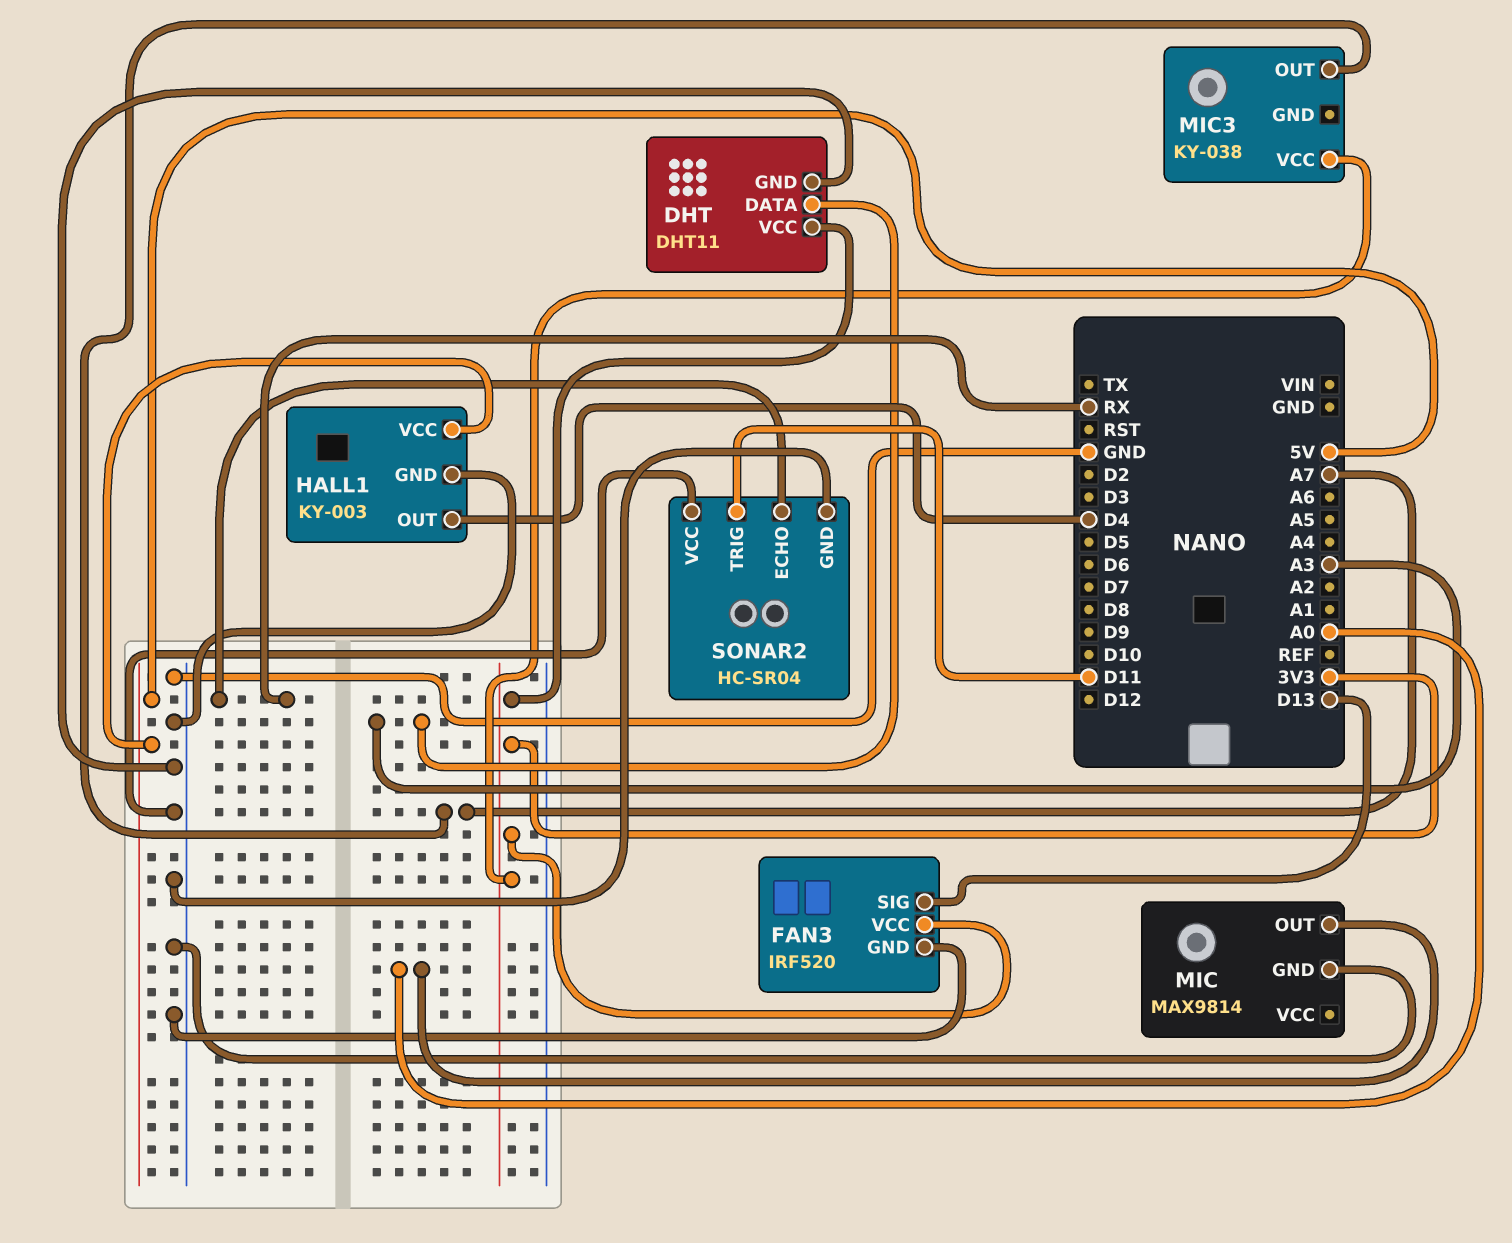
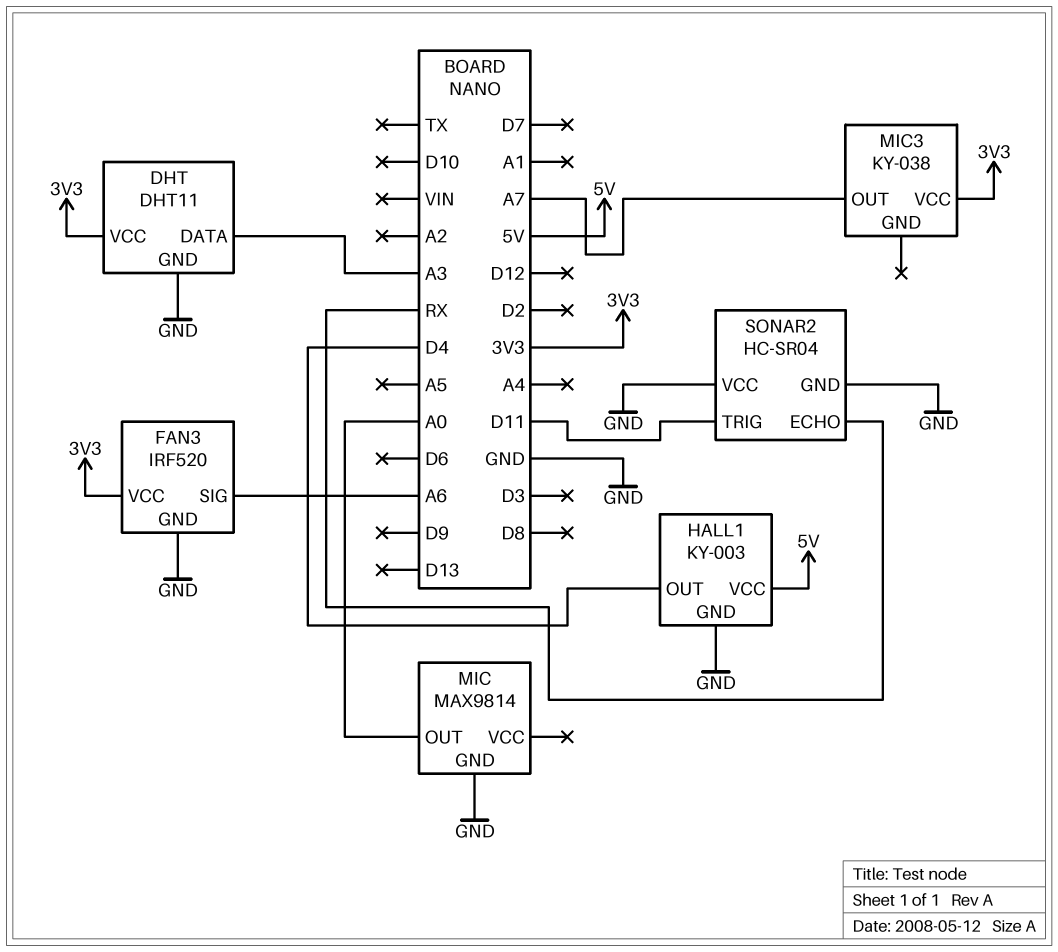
FAN3 pin SIG: D13 -> A6

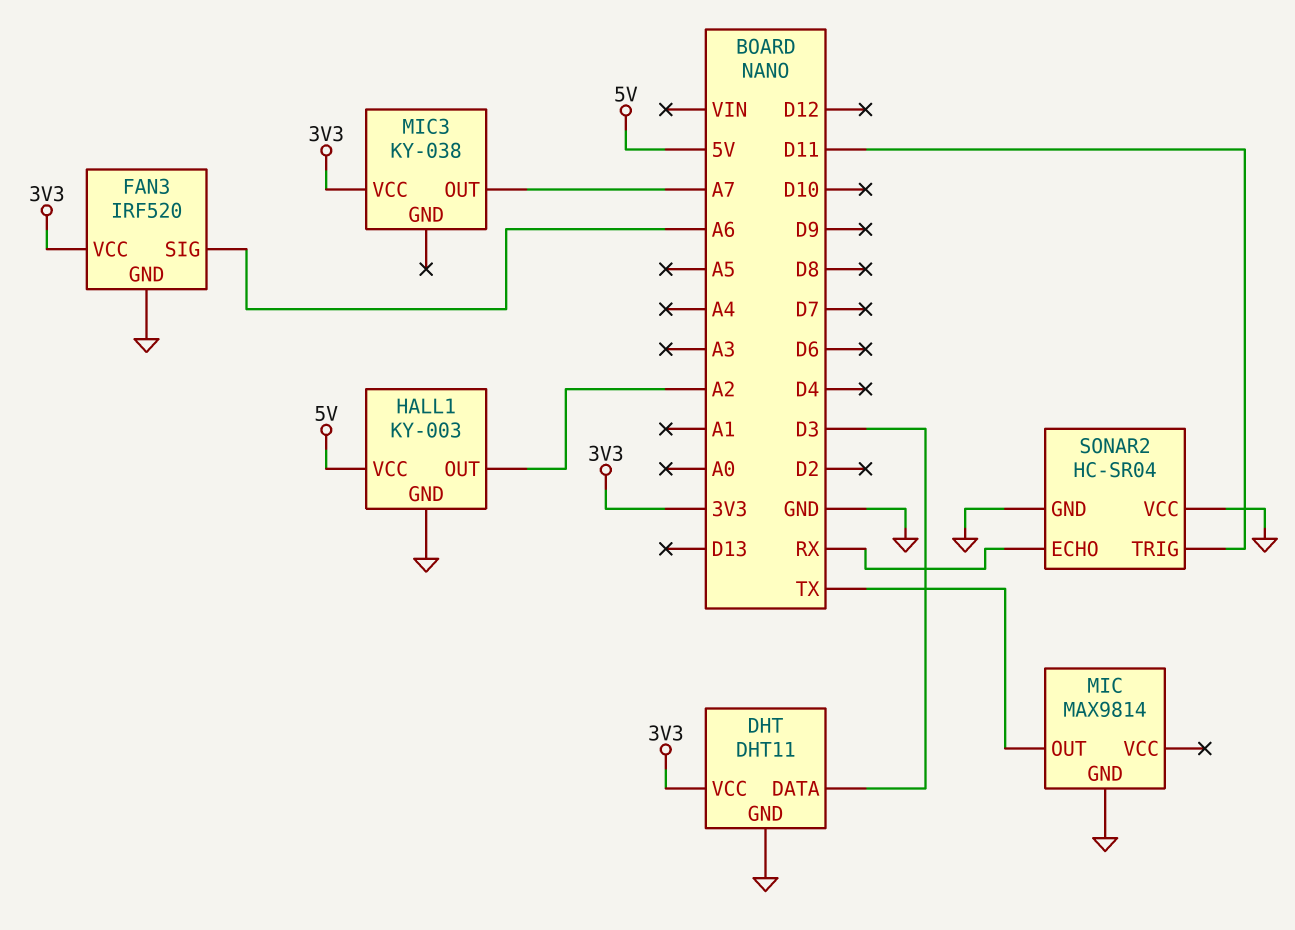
DHT pin DATA: A3 -> D3
HALL1 pin OUT: D4 -> A2
MIC pin OUT: A0 -> TX

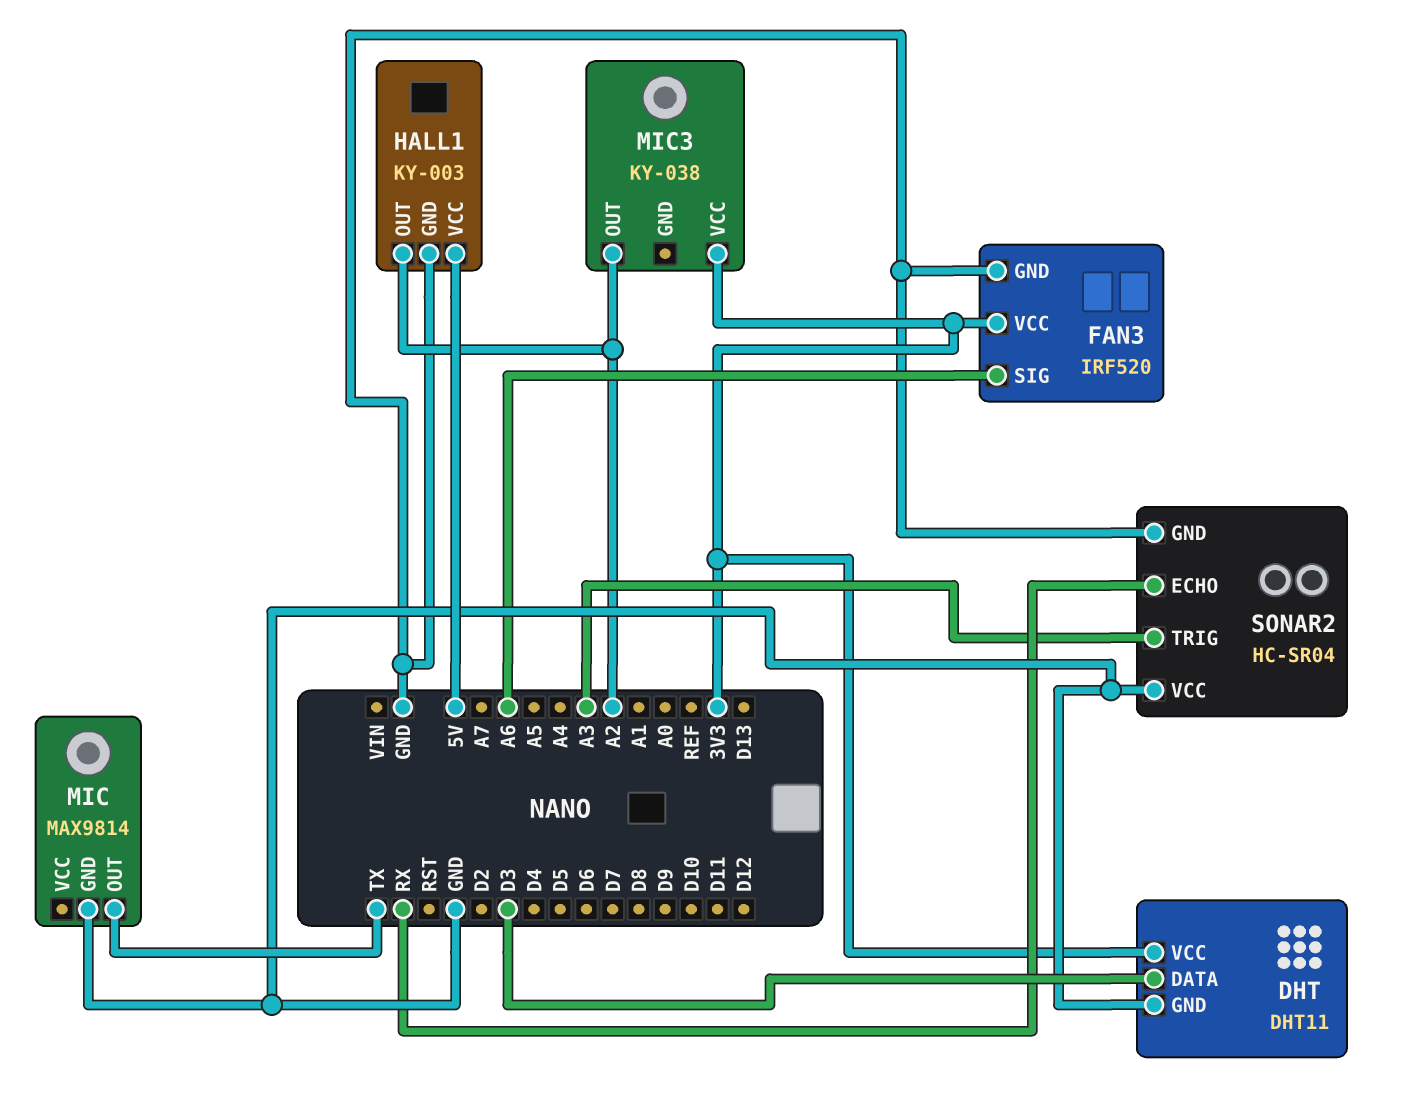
MIC3 pin OUT: A7 -> A2
SONAR2 pin TRIG: D11 -> A3

